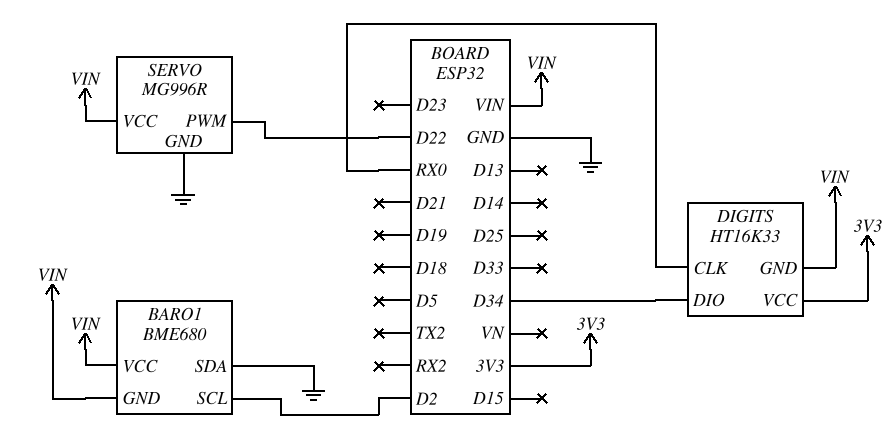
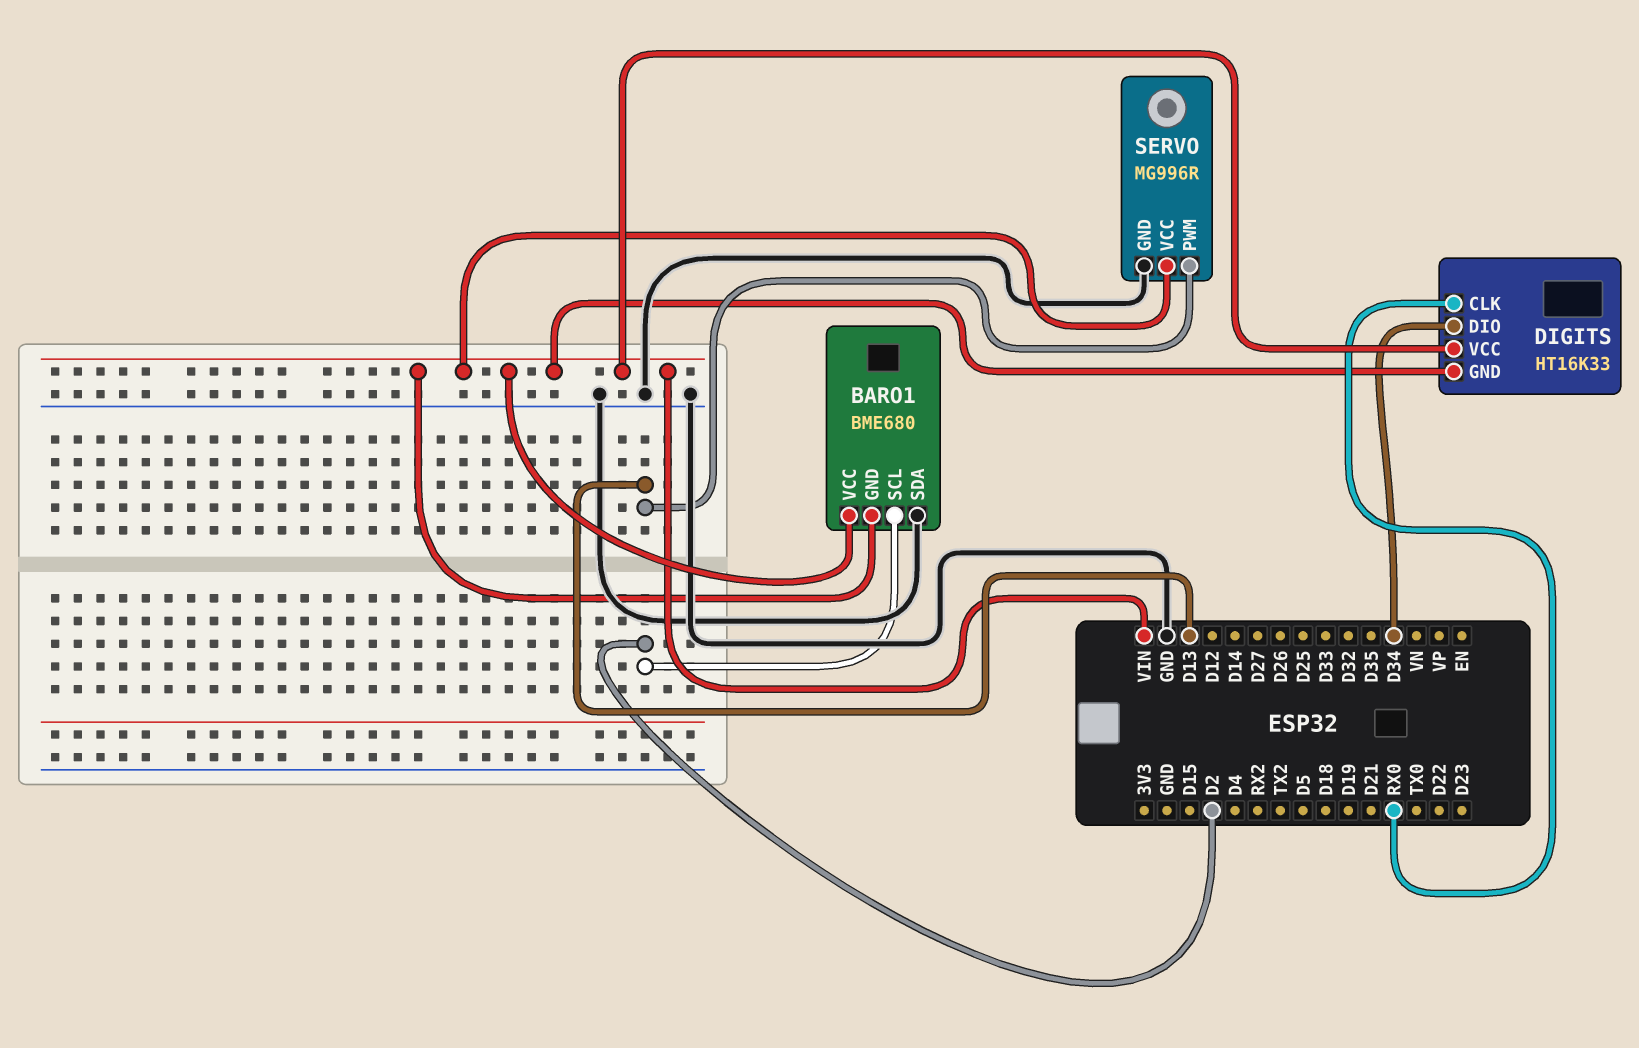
DIGITS pin VCC: 3V3 -> VIN
SERVO pin PWM: D22 -> D13

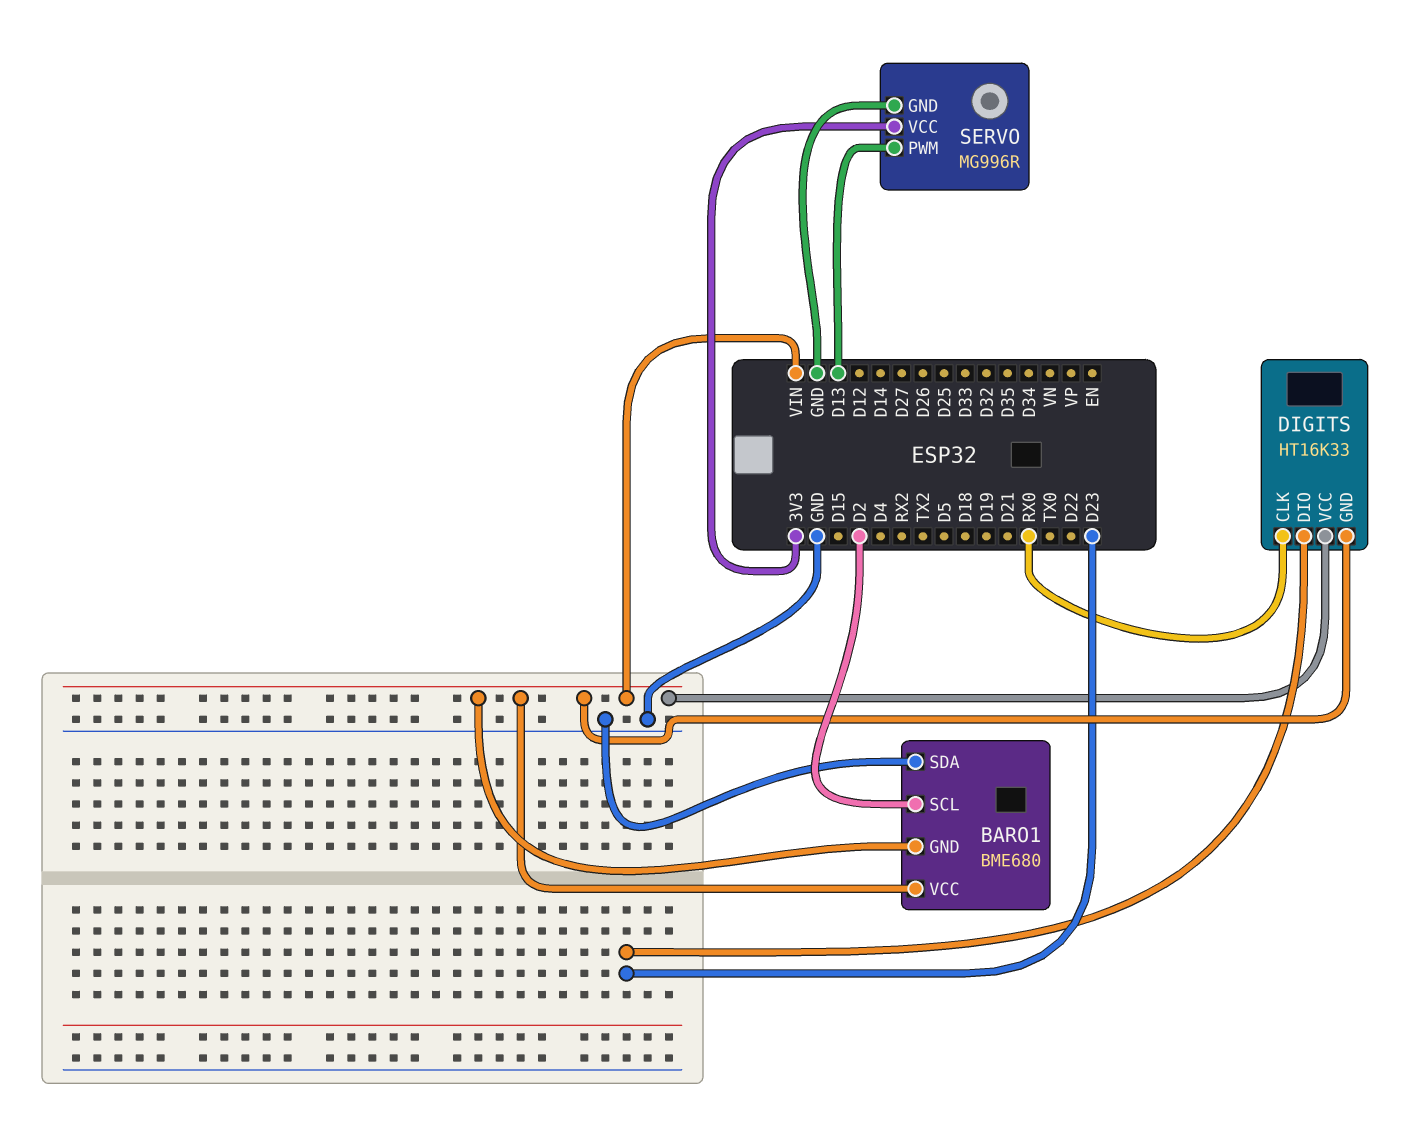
DIGITS pin DIO: D34 -> D23
SERVO pin VCC: VIN -> 3V3

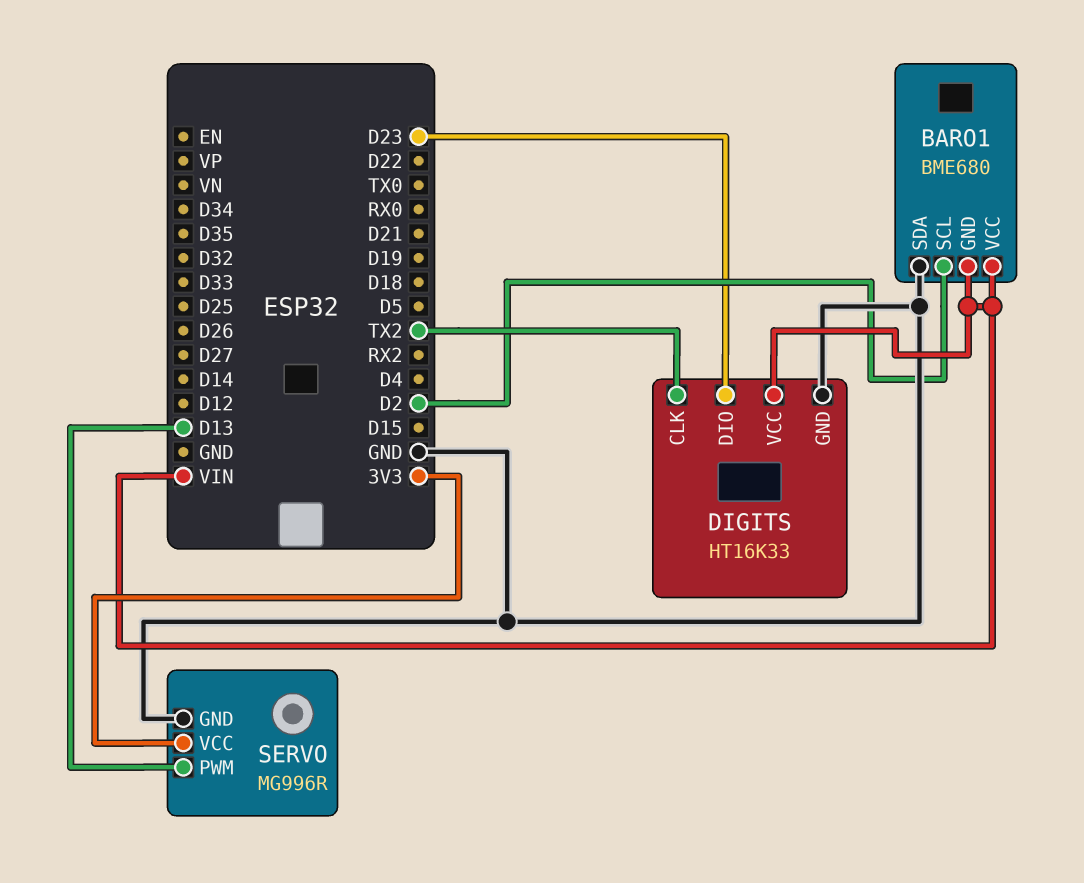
DIGITS pin CLK: RX0 -> TX2
DIGITS pin GND: VIN -> GND

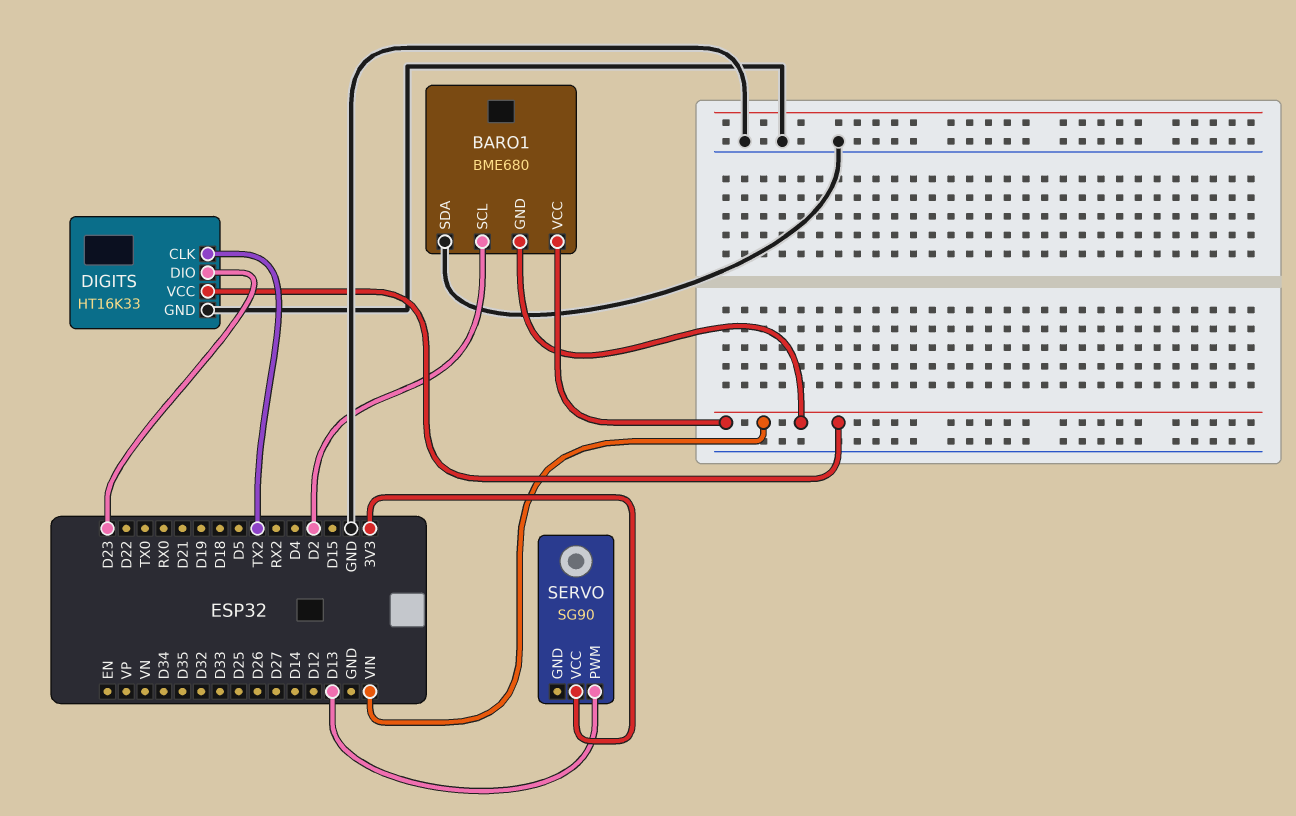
SERVO: MG996R -> SG90
SERVO pin GND: GND -> none

